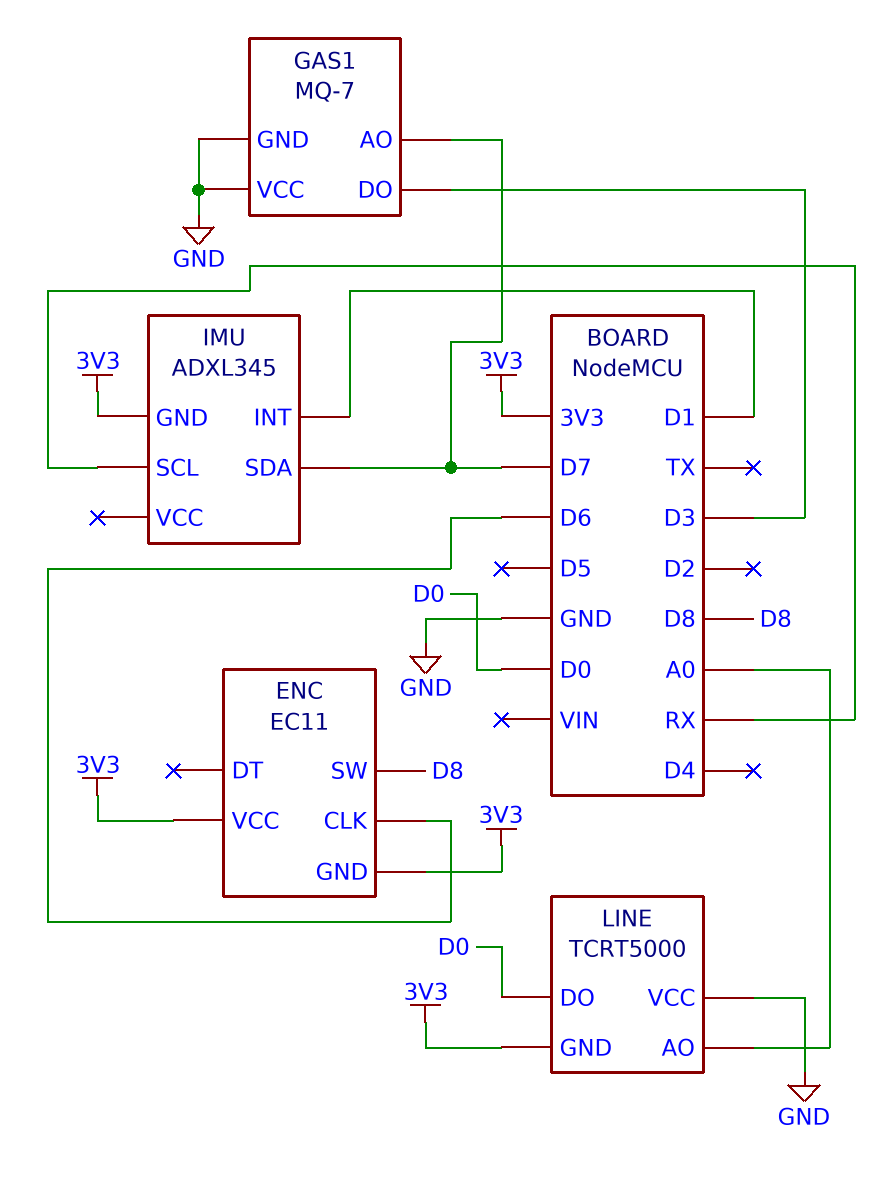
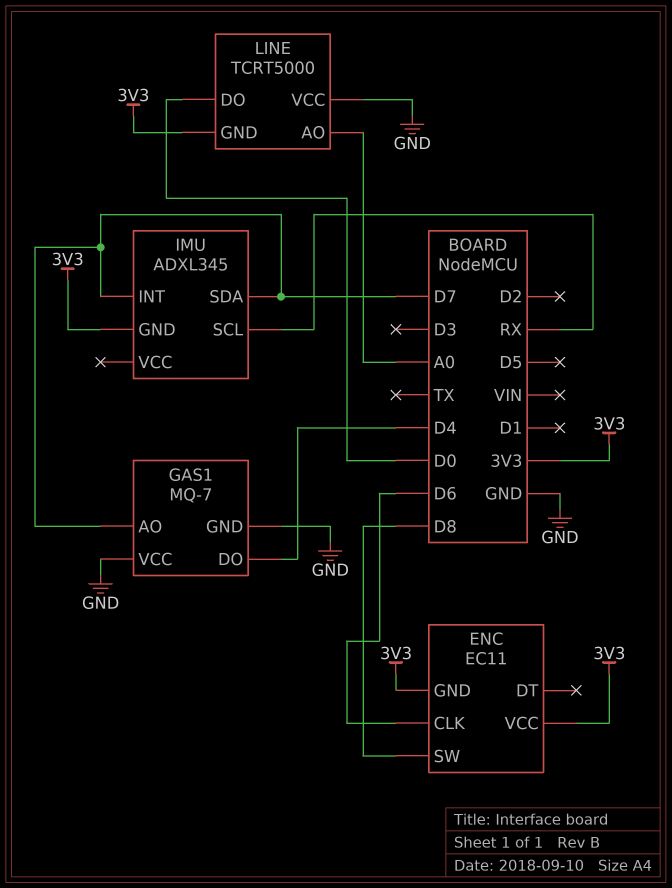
GAS1 pin DO: D3 -> D4
IMU pin INT: D1 -> D7

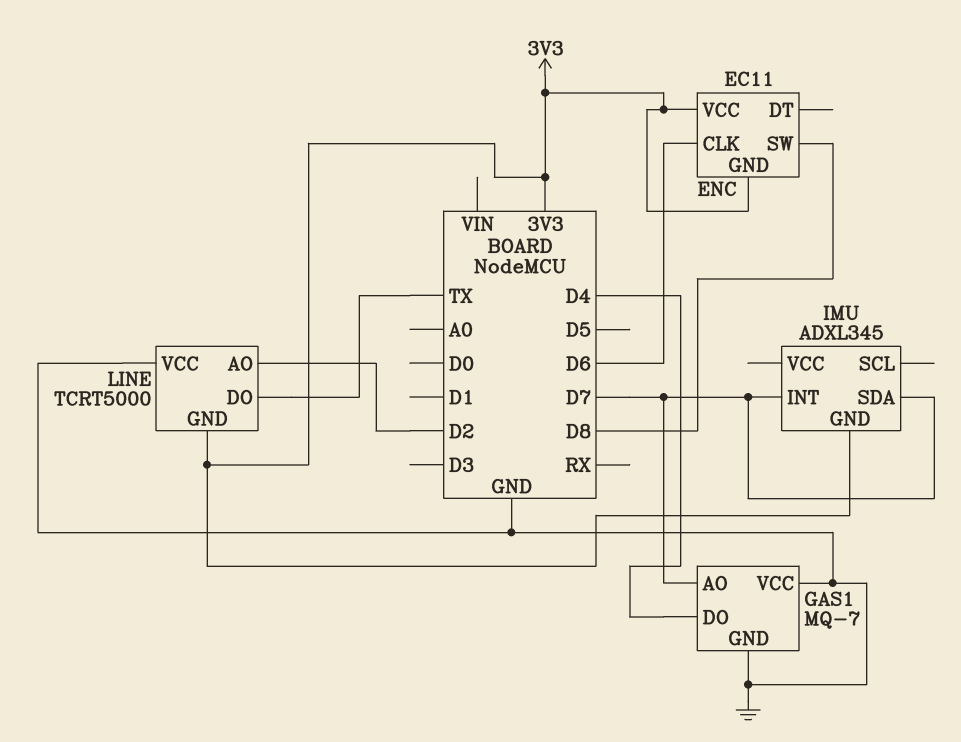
IMU pin SCL: RX -> none
LINE pin AO: A0 -> D2
LINE pin DO: D0 -> TX

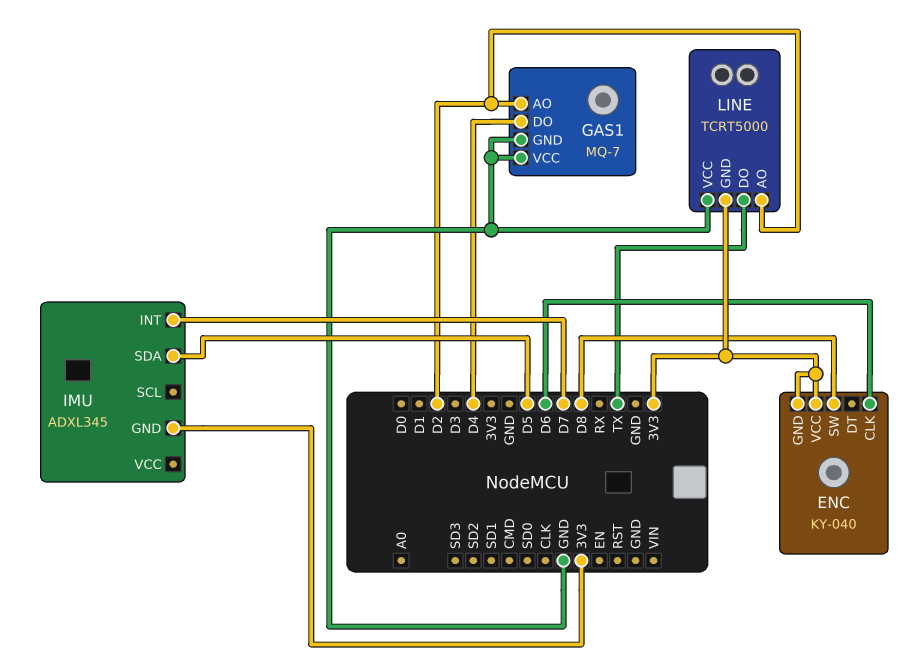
ENC: EC11 -> KY-040
GAS1 pin AO: D7 -> D2
IMU pin SDA: D7 -> D5

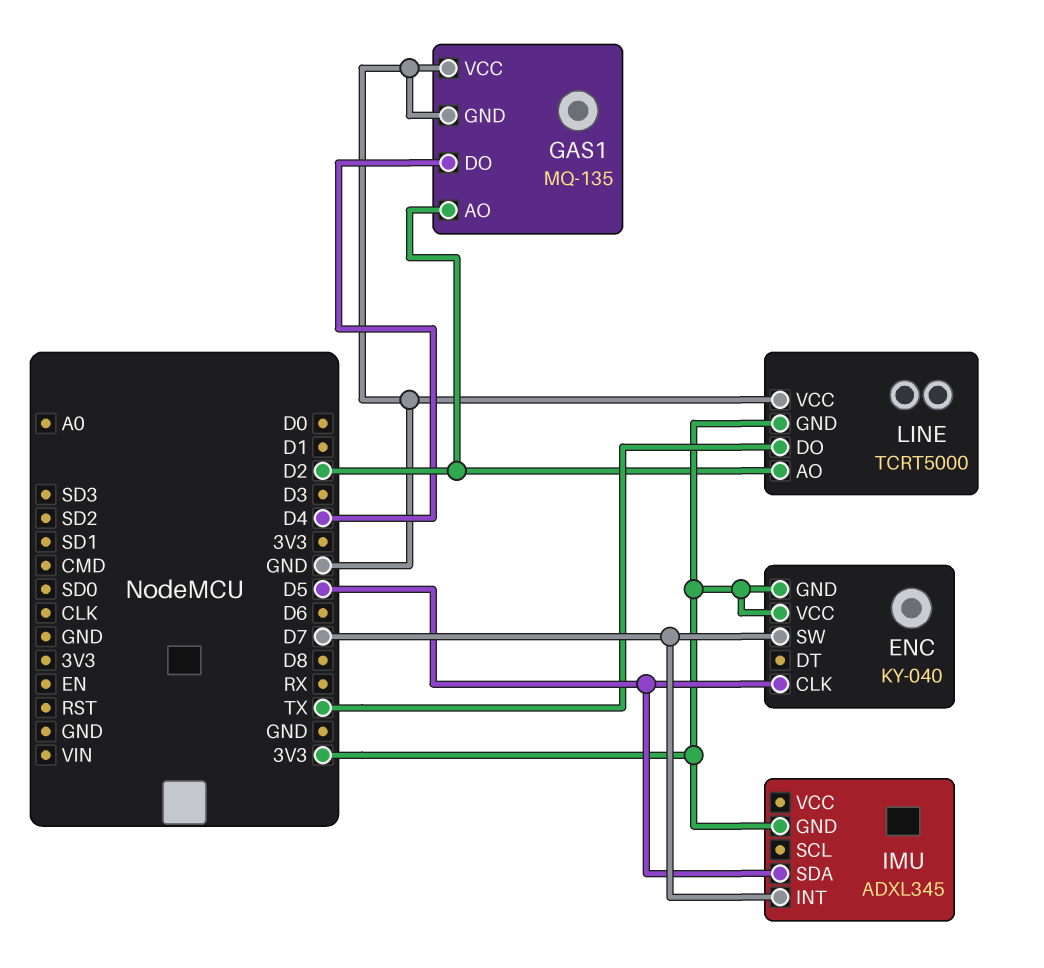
ENC pin CLK: D6 -> D5
ENC pin SW: D8 -> D7
GAS1: MQ-7 -> MQ-135

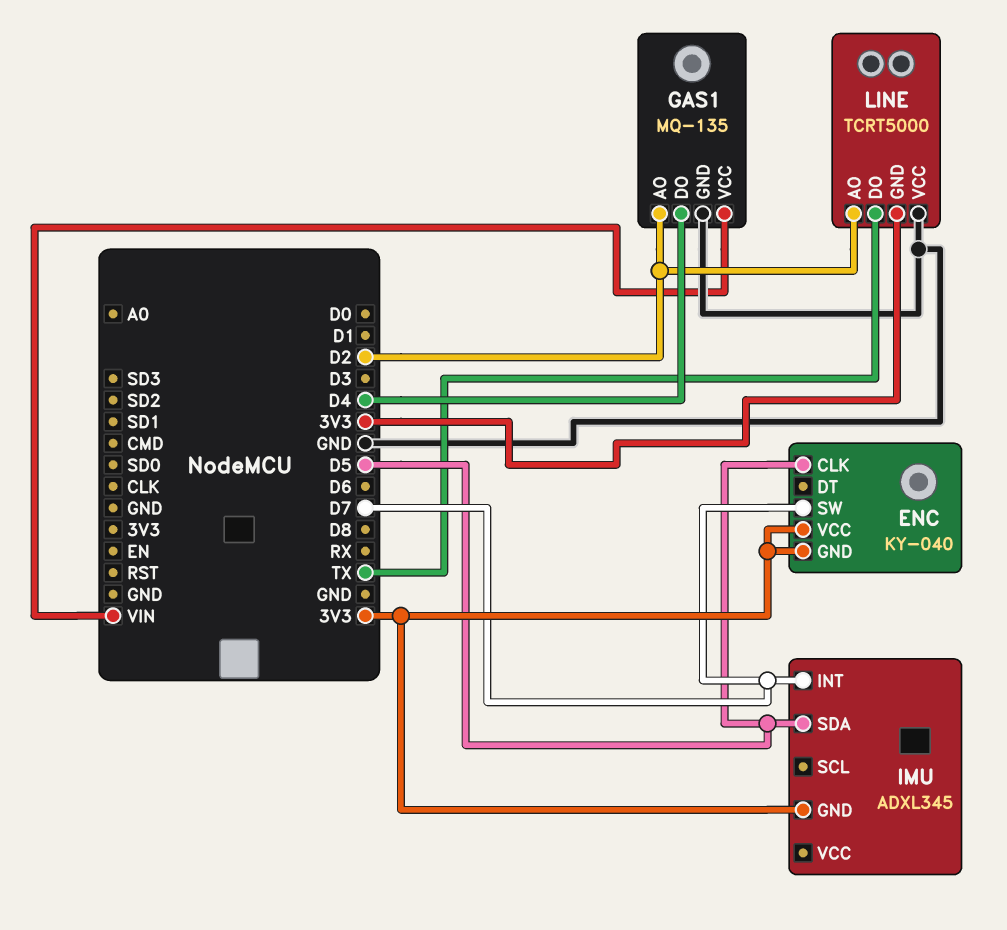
GAS1 pin VCC: GND -> VIN

